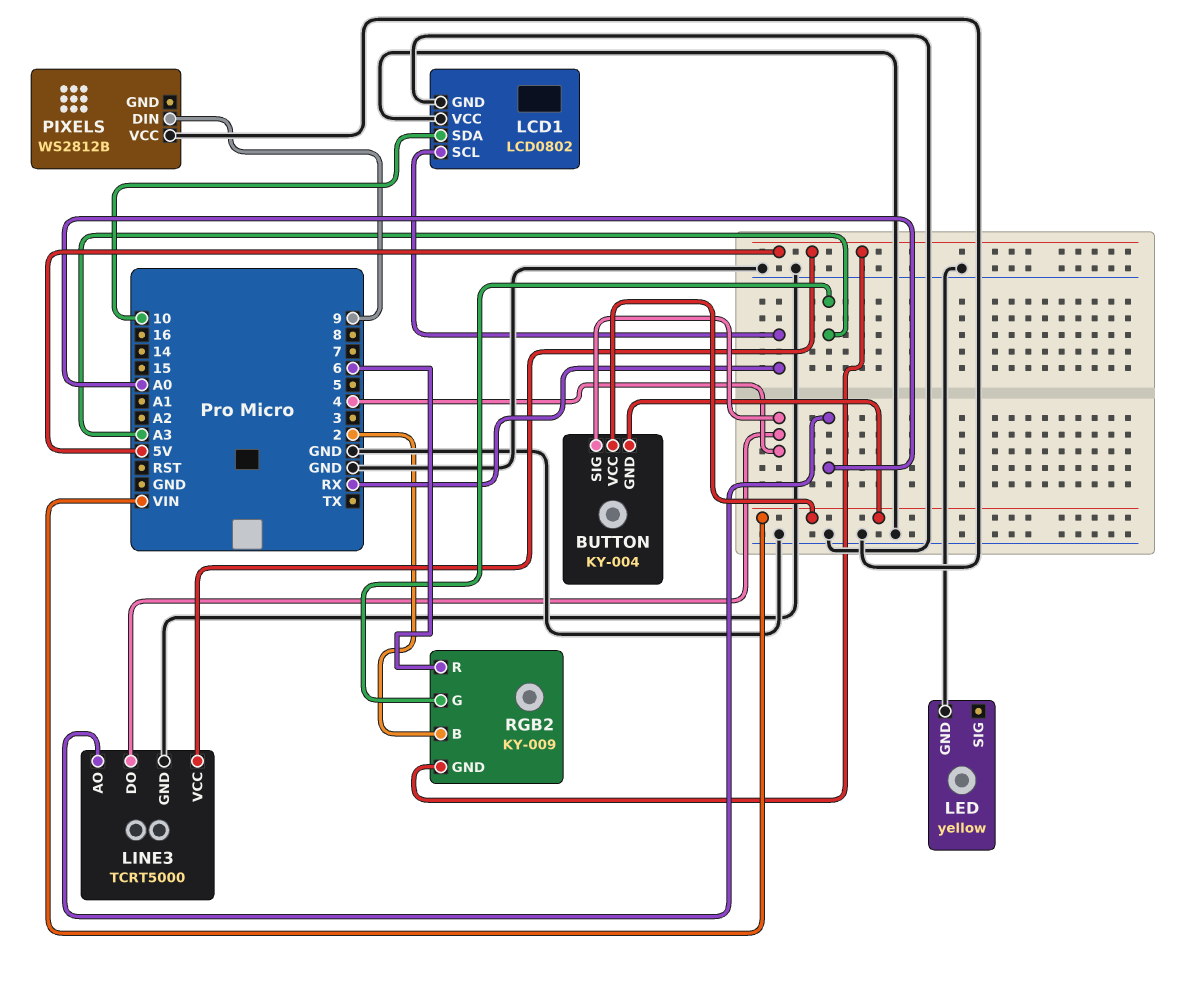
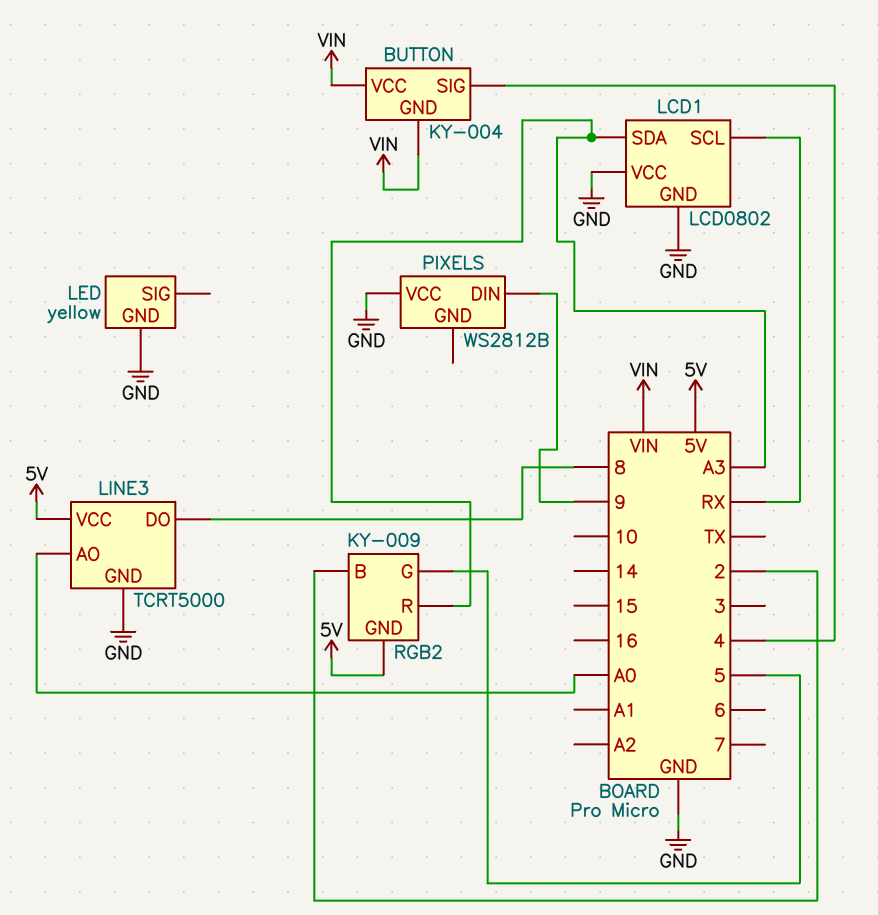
LCD1 pin SDA: 10 -> A3
LINE3 pin DO: 4 -> 8
RGB2 pin G: A3 -> 5
RGB2 pin R: 6 -> A3

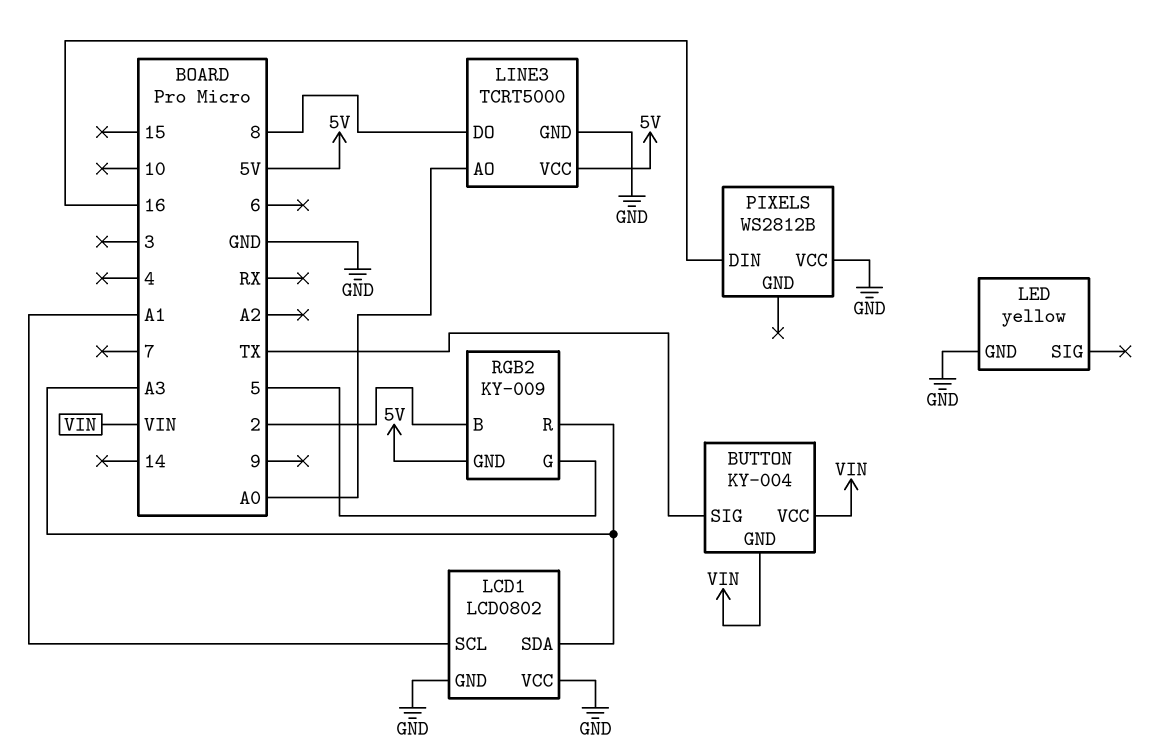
BUTTON pin SIG: 4 -> TX
LCD1 pin SCL: RX -> A1
PIXELS pin DIN: 9 -> 16

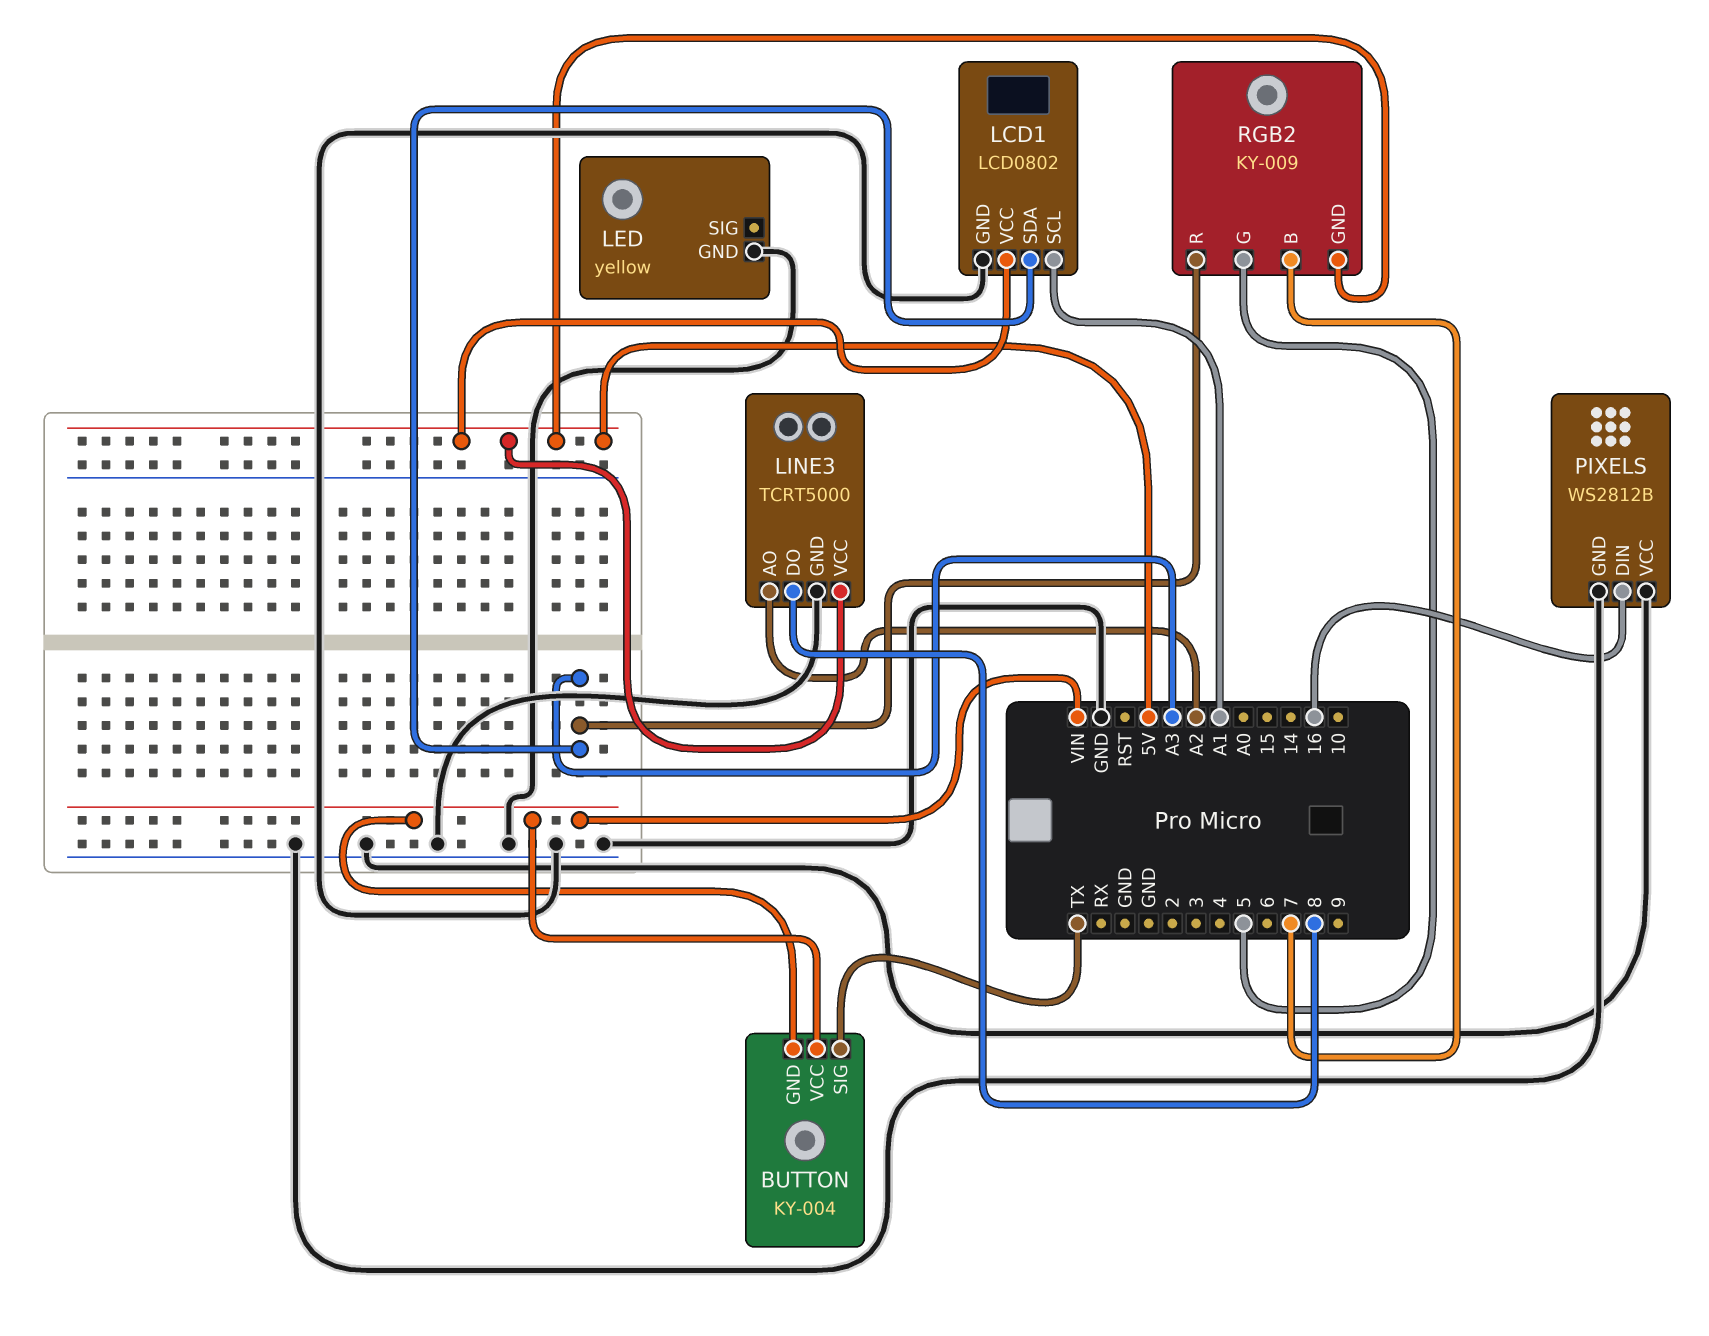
LCD1 pin VCC: GND -> 5V
LINE3 pin AO: A0 -> A2
PIXELS pin GND: none -> GND
RGB2 pin B: 2 -> 7

